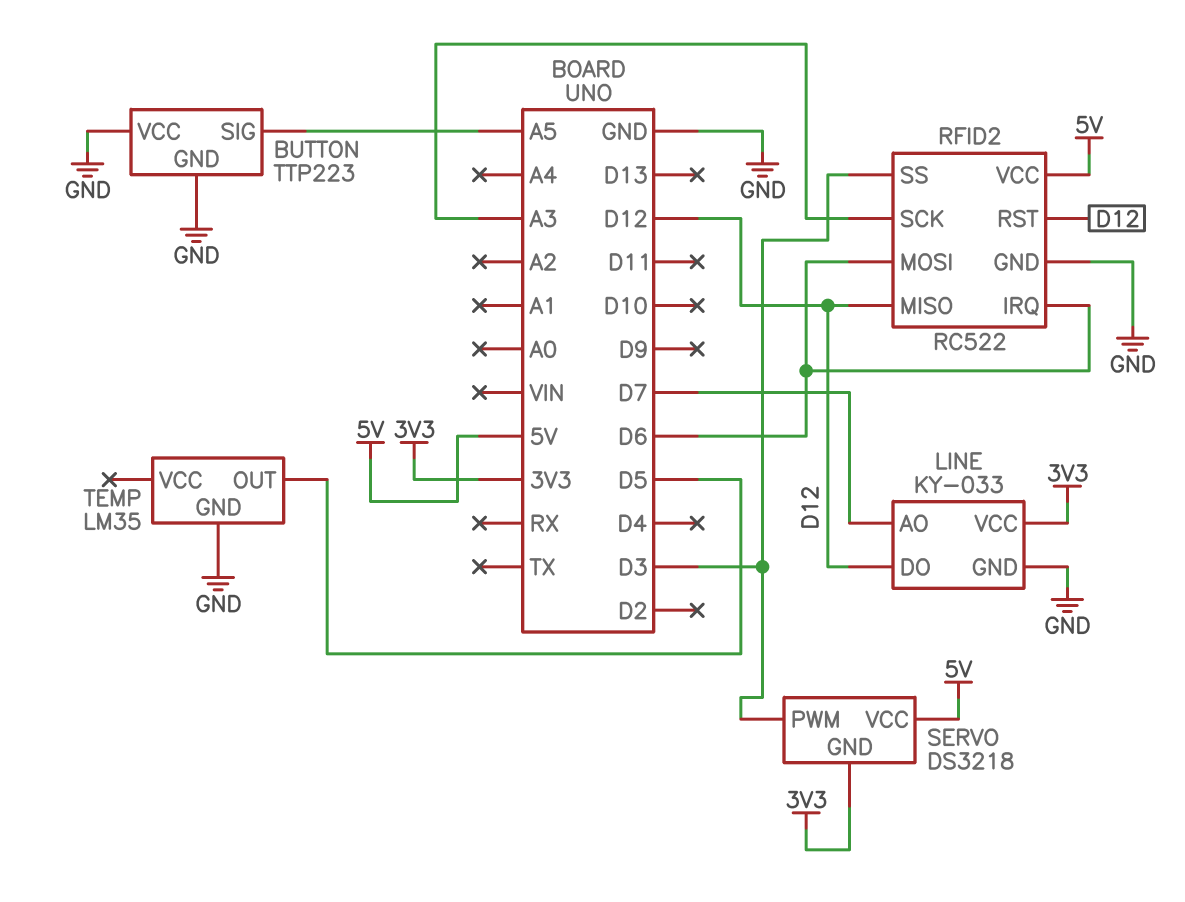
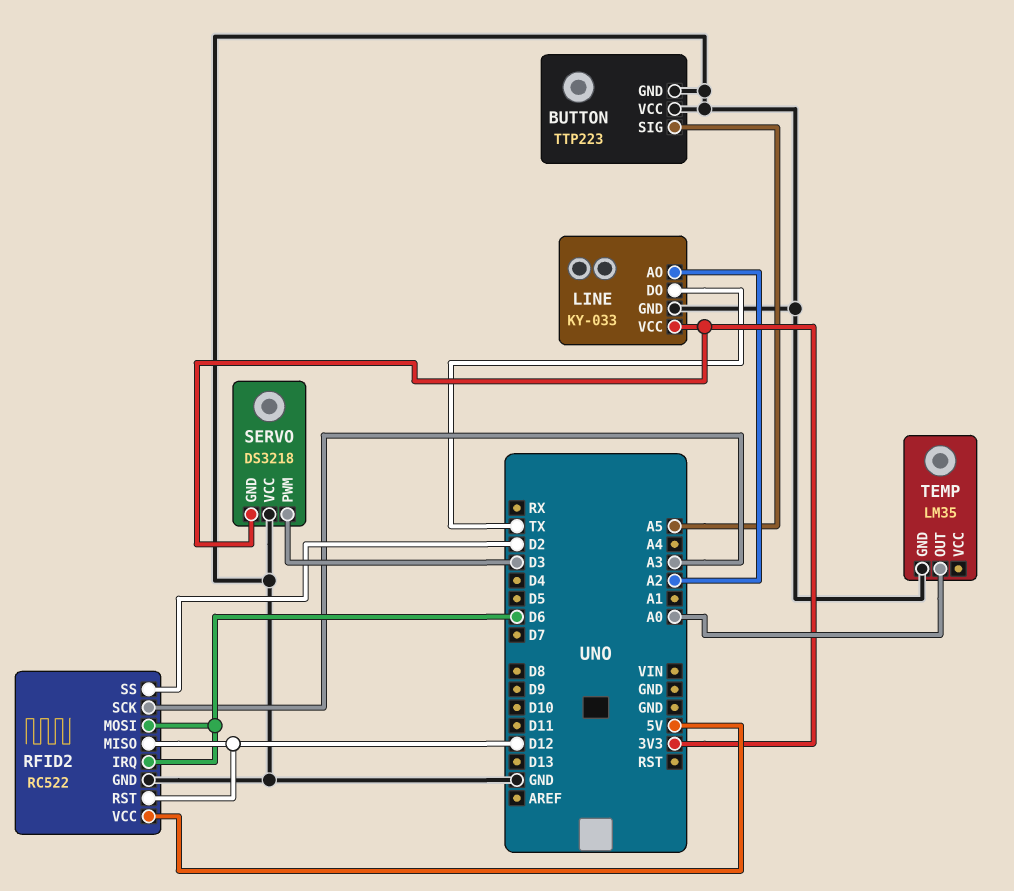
LINE pin AO: D7 -> A2
LINE pin DO: D12 -> TX
RFID2 pin SS: D3 -> D2
SERVO pin VCC: 5V -> GND
TEMP pin OUT: D5 -> A0

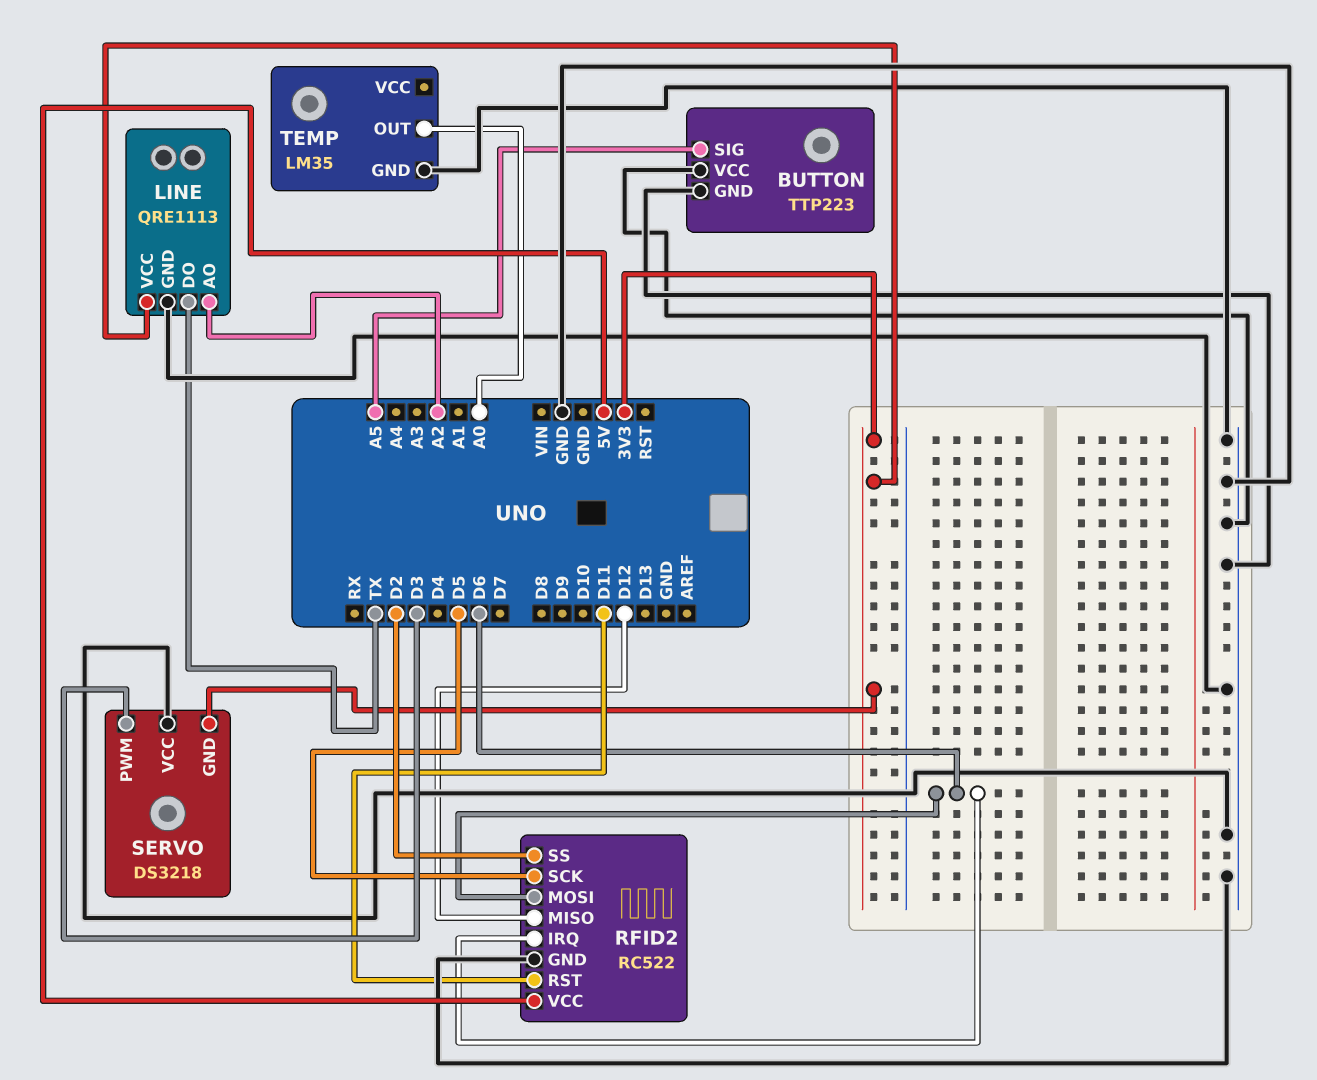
LINE: KY-033 -> QRE1113
RFID2 pin RST: D12 -> D11
RFID2 pin SCK: A3 -> D5

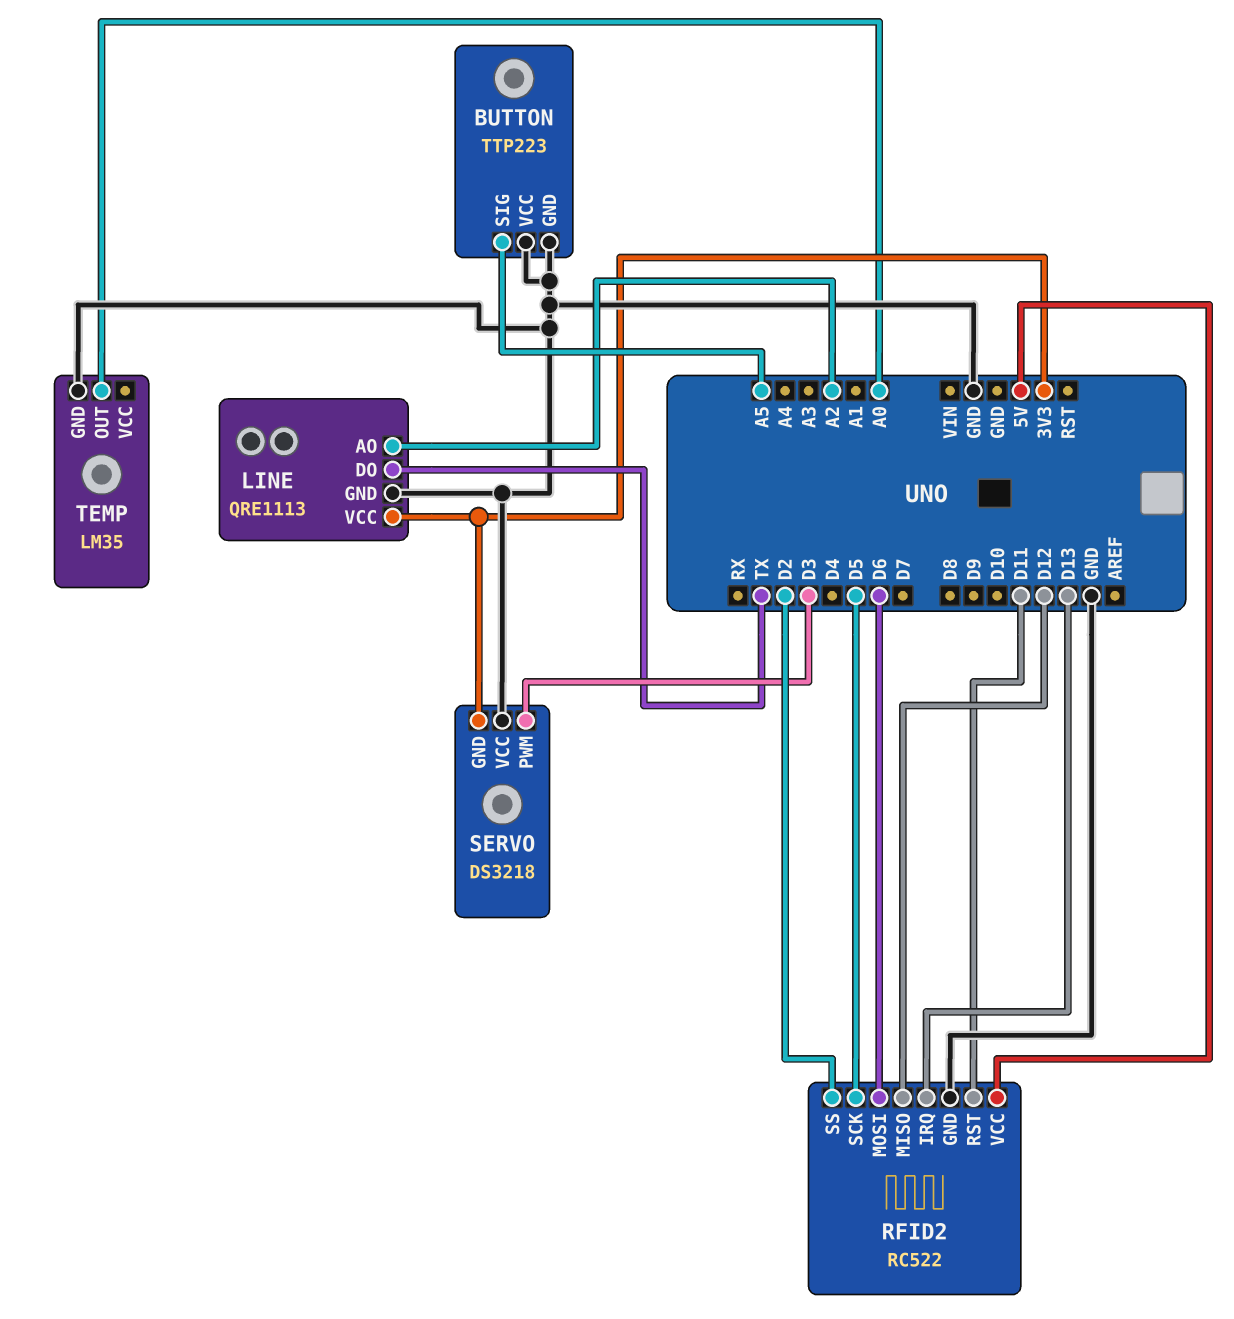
RFID2 pin IRQ: D6 -> D13

